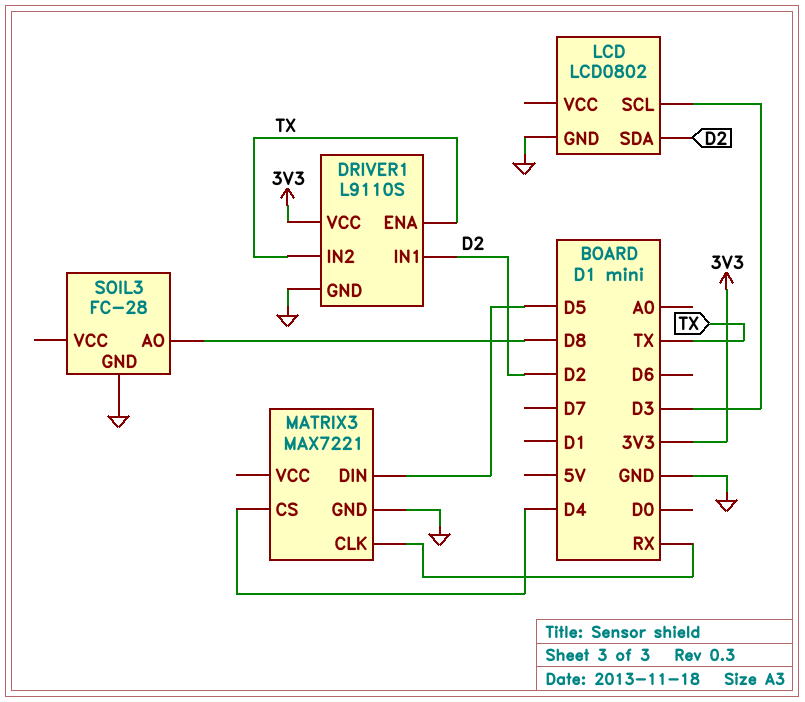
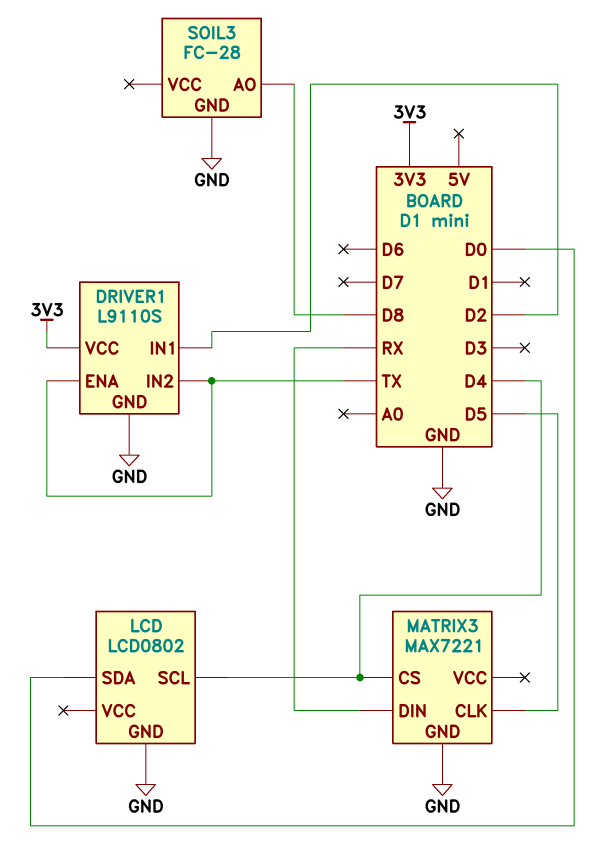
LCD pin SCL: D3 -> D4
LCD pin SDA: D2 -> D0
MATRIX3 pin CLK: RX -> D5
MATRIX3 pin DIN: D5 -> RX

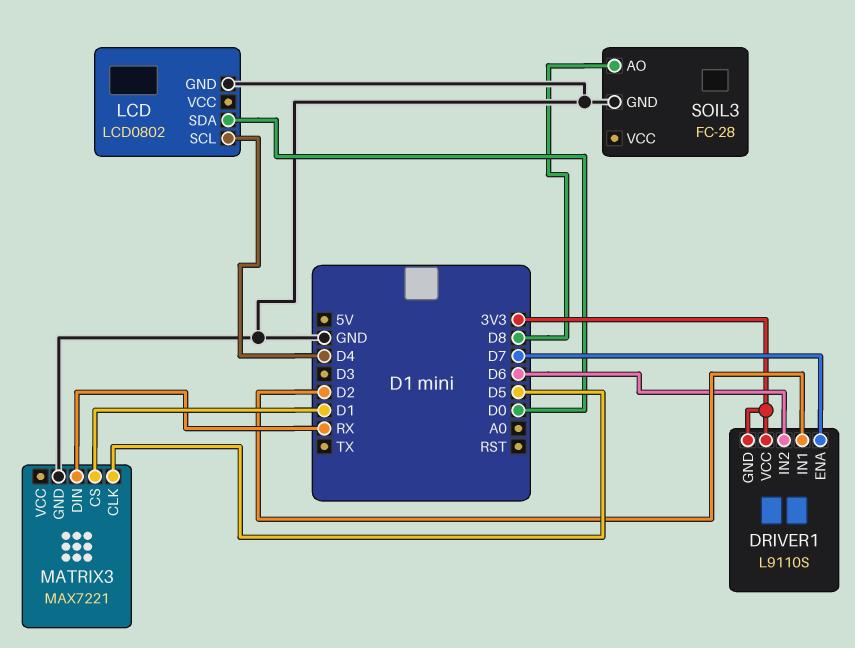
DRIVER1 pin ENA: TX -> D7
DRIVER1 pin GND: GND -> 3V3
DRIVER1 pin IN2: TX -> D6
MATRIX3 pin CS: D4 -> D1

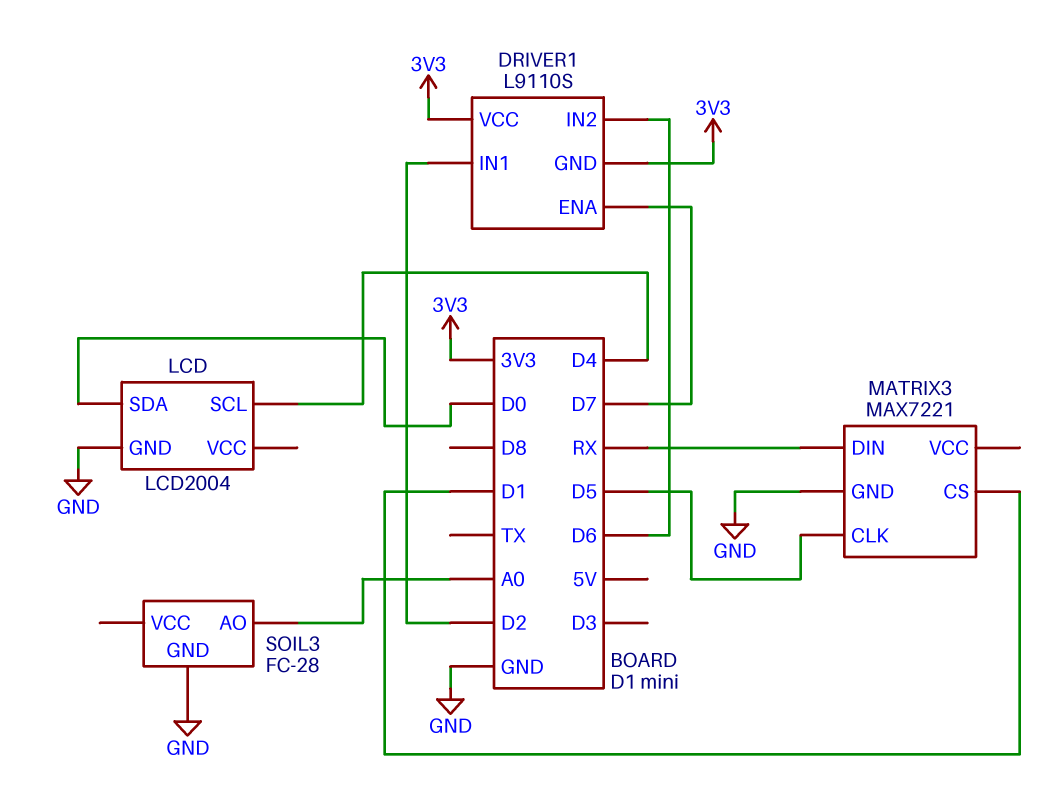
LCD: LCD0802 -> LCD2004
SOIL3 pin AO: D8 -> A0

